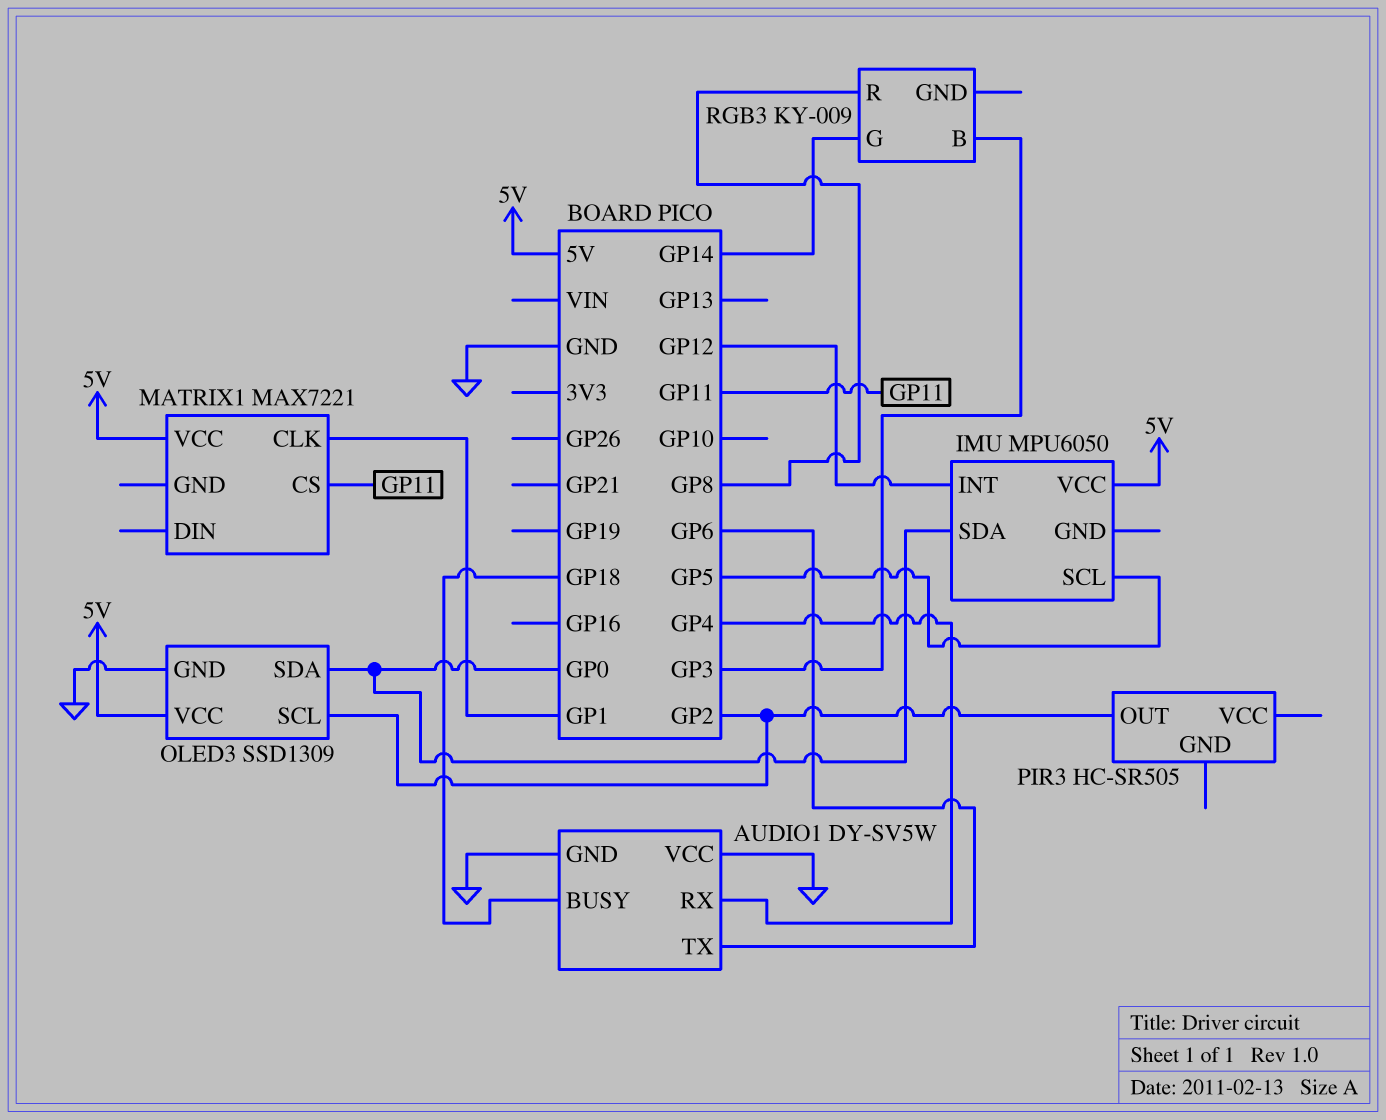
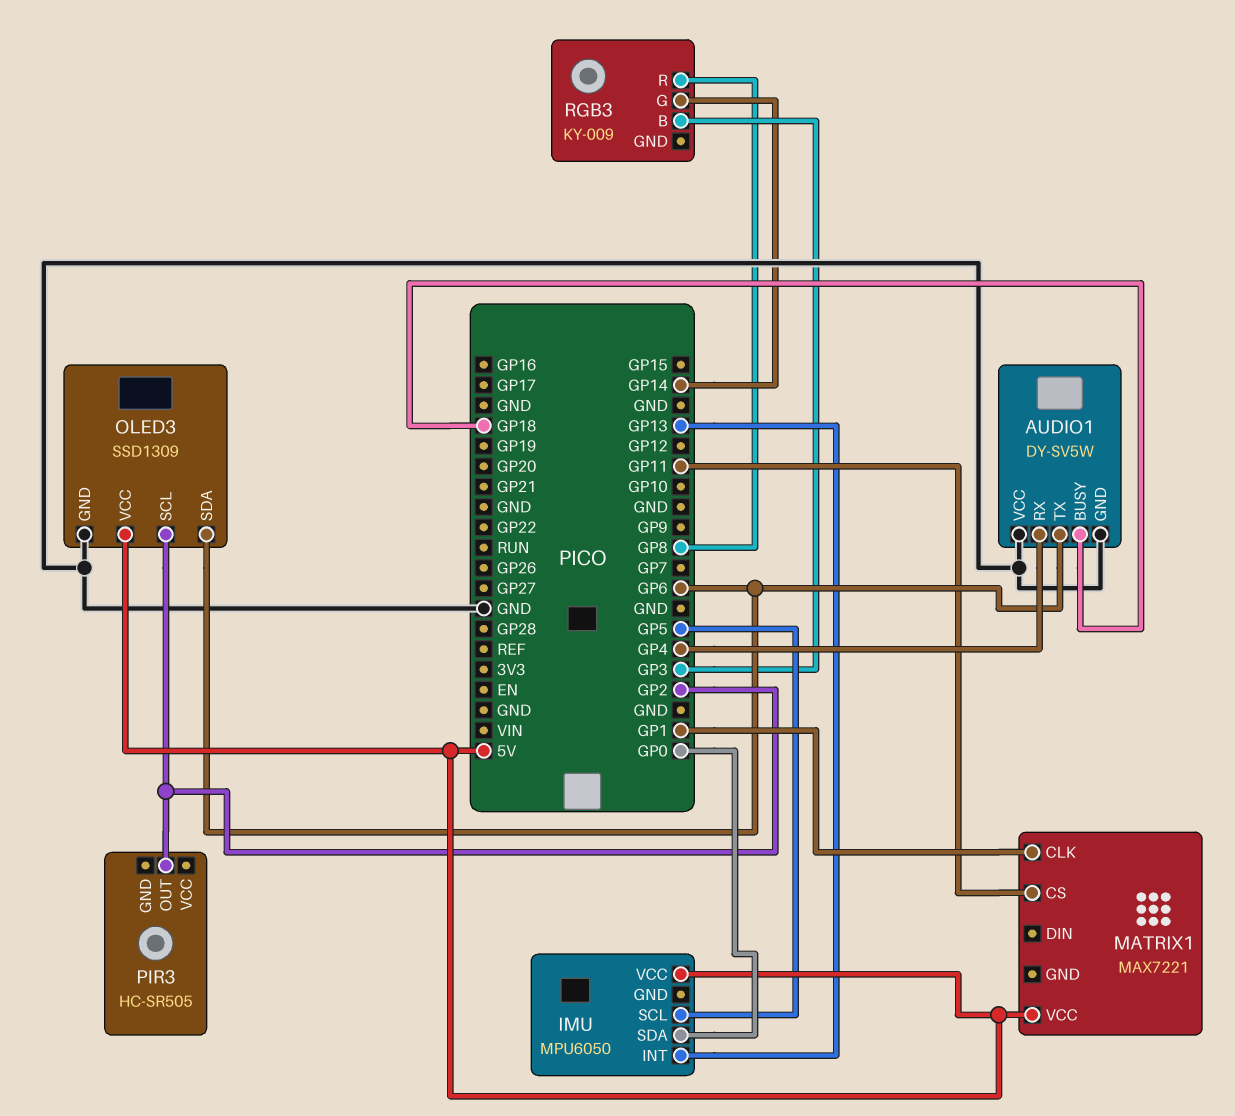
IMU pin INT: GP12 -> GP13
OLED3 pin SDA: GP0 -> GP6

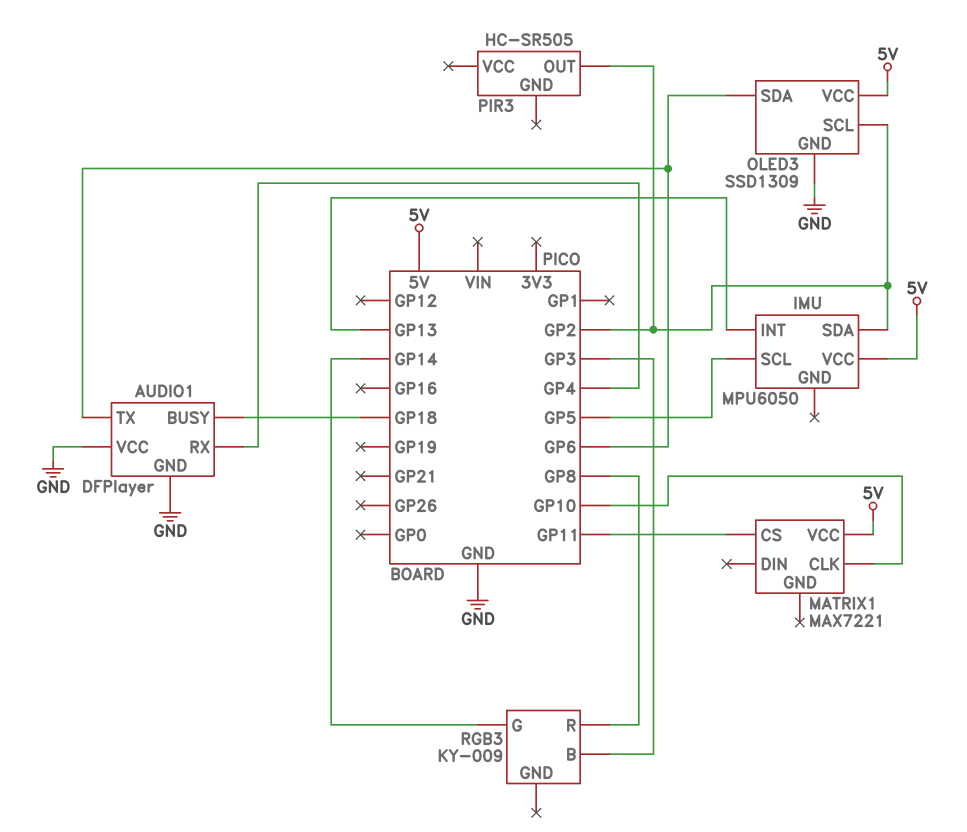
AUDIO1: DY-SV5W -> DFPlayer
IMU pin SDA: GP0 -> GP2
MATRIX1 pin CLK: GP1 -> GP10

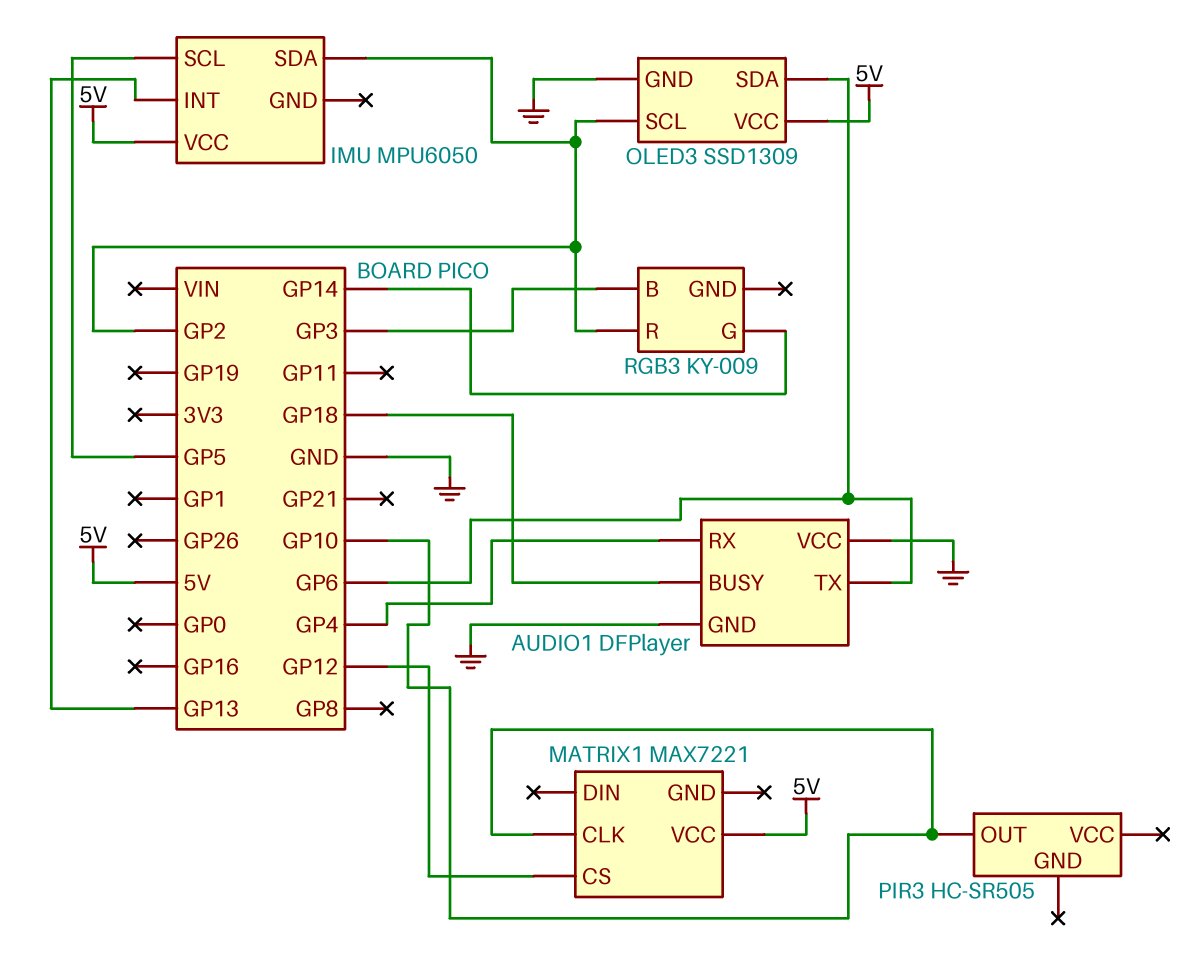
MATRIX1 pin CS: GP11 -> GP12
PIR3 pin OUT: GP2 -> GP10
RGB3 pin R: GP8 -> GP2

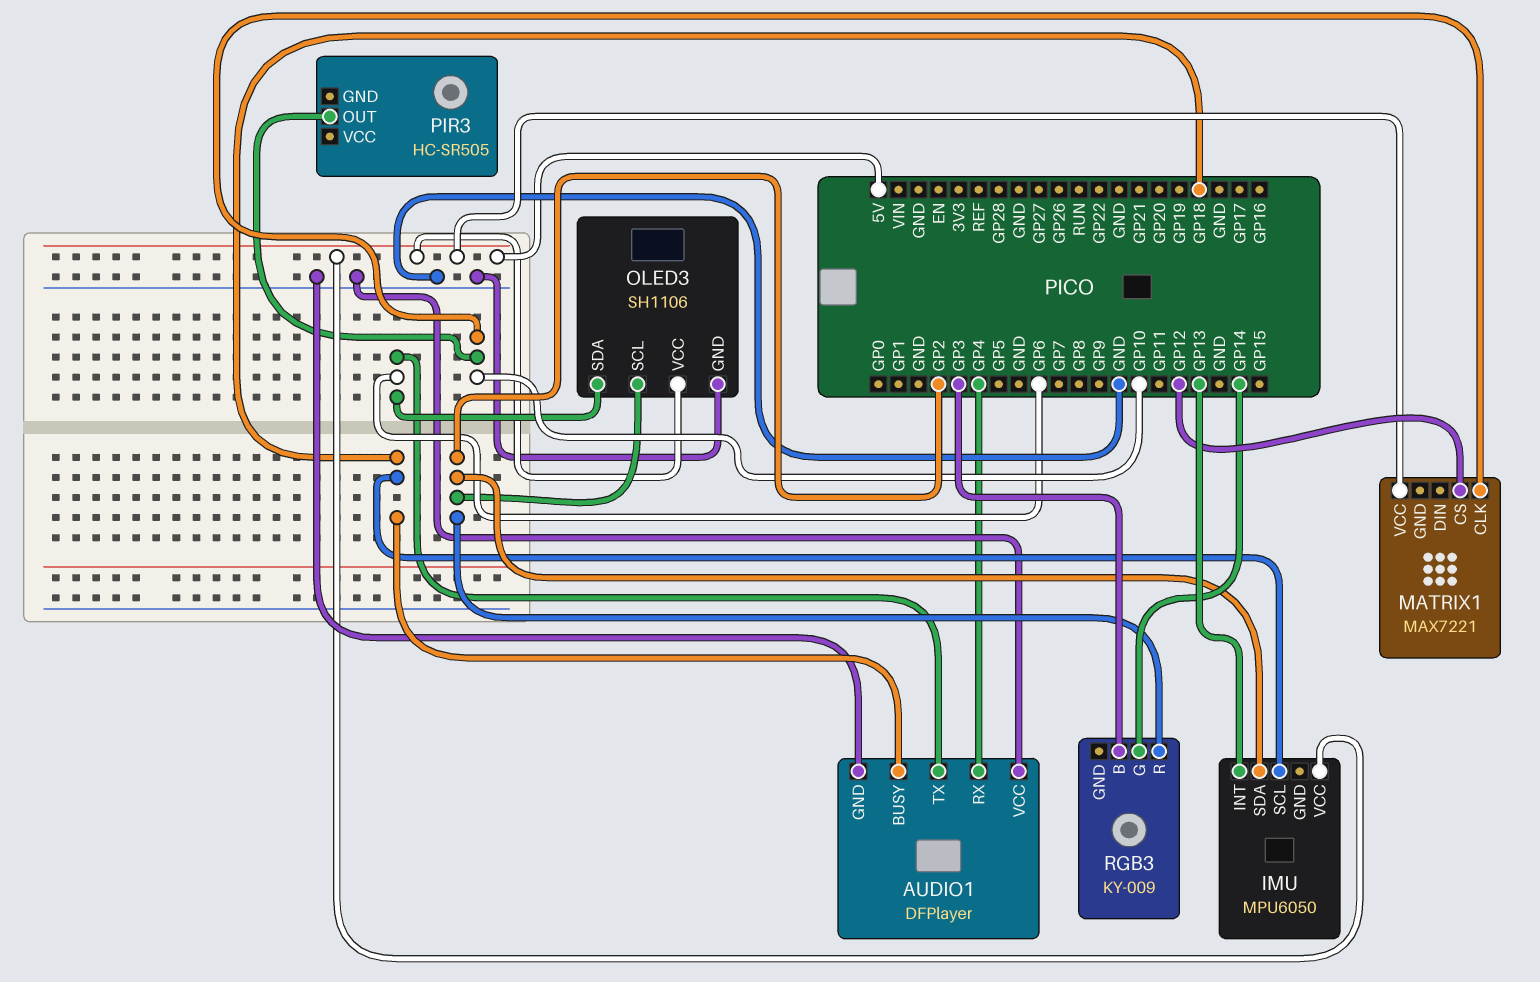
IMU pin SCL: GP5 -> GP18
OLED3: SSD1309 -> SH1106

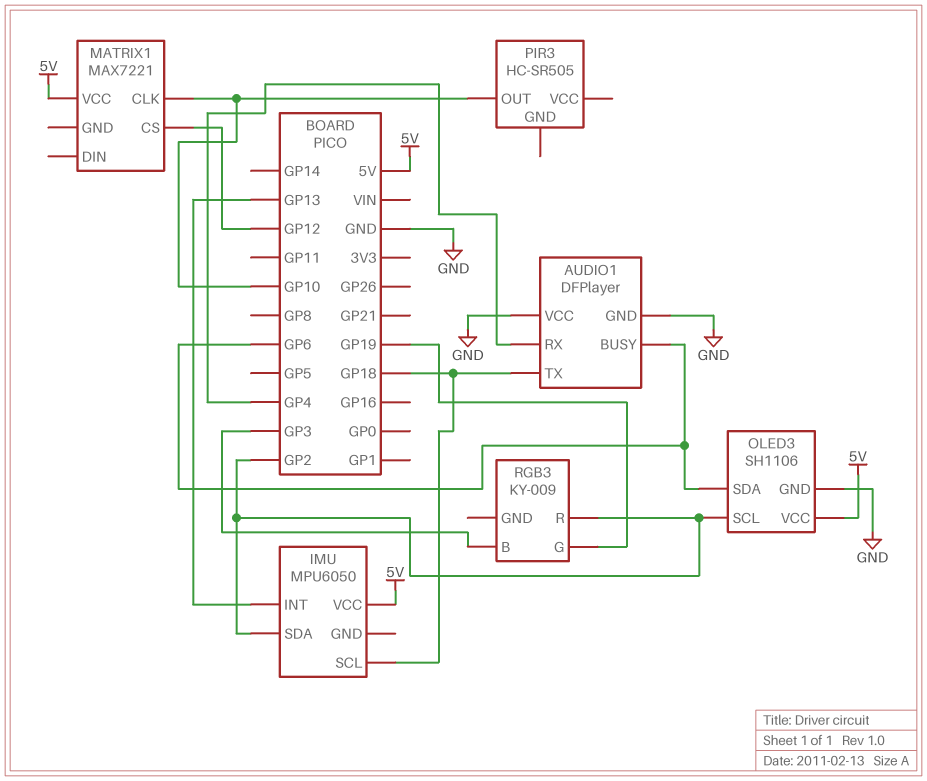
AUDIO1 pin BUSY: GP18 -> GP6
AUDIO1 pin TX: GP6 -> GP18
RGB3 pin G: GP14 -> GP19

